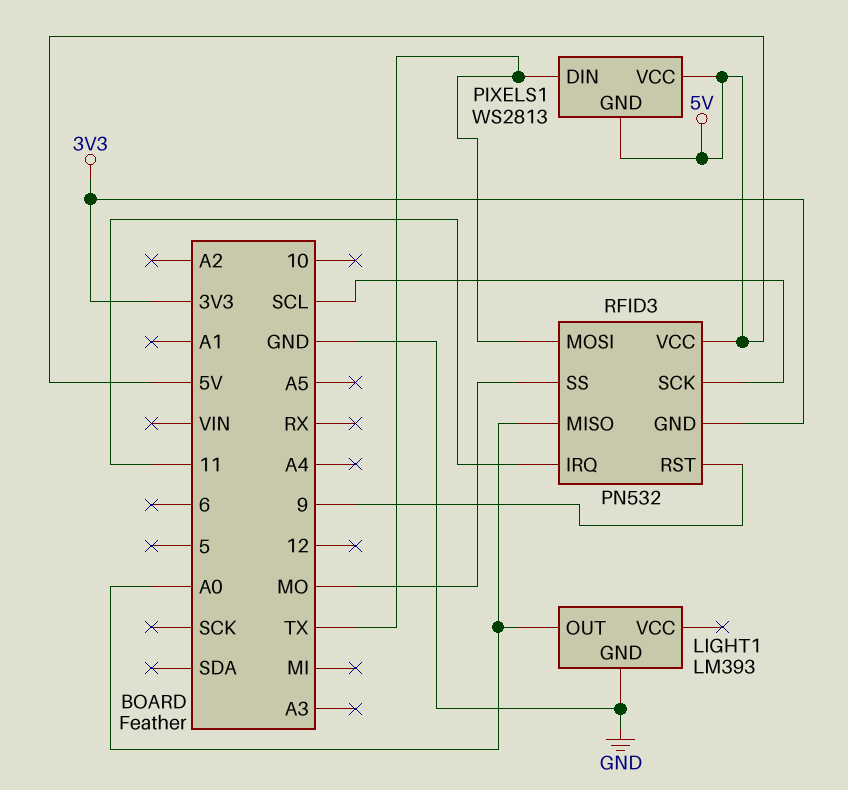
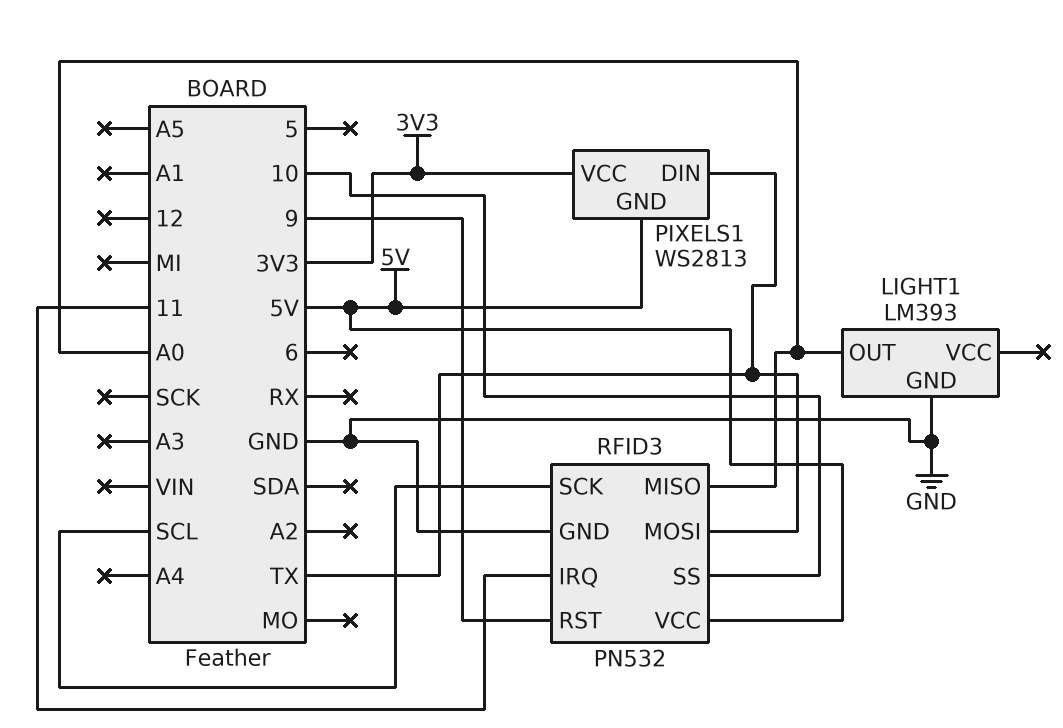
PIXELS1 pin VCC: 5V -> 3V3
RFID3 pin GND: 3V3 -> GND
RFID3 pin SS: MO -> 10

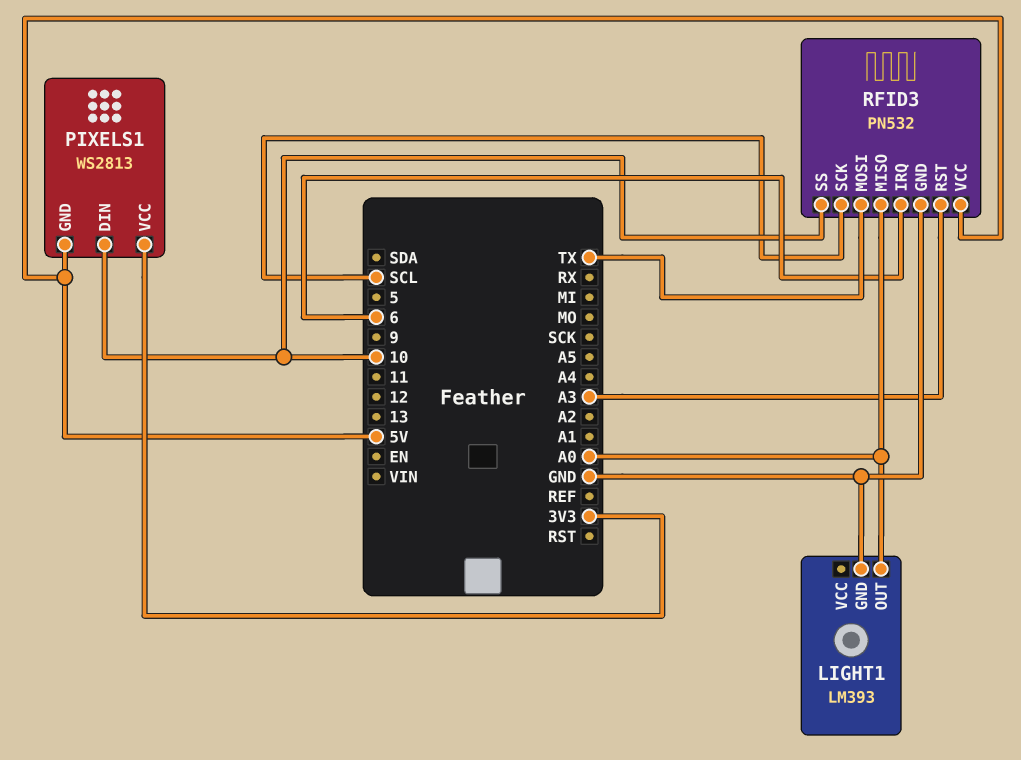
PIXELS1 pin DIN: TX -> 10
RFID3 pin IRQ: 11 -> 6
RFID3 pin RST: 9 -> A3

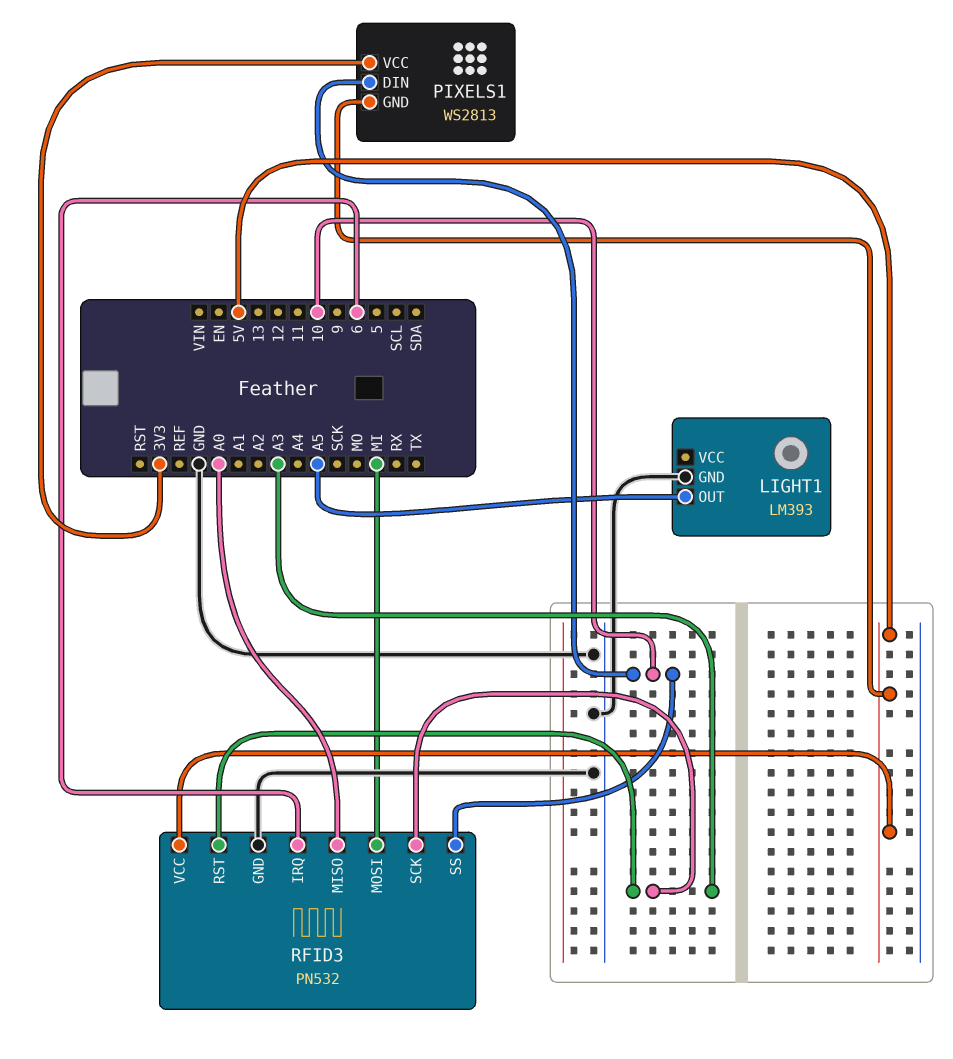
LIGHT1 pin OUT: A0 -> A5
RFID3 pin MOSI: TX -> MI
RFID3 pin SCK: SCL -> A3

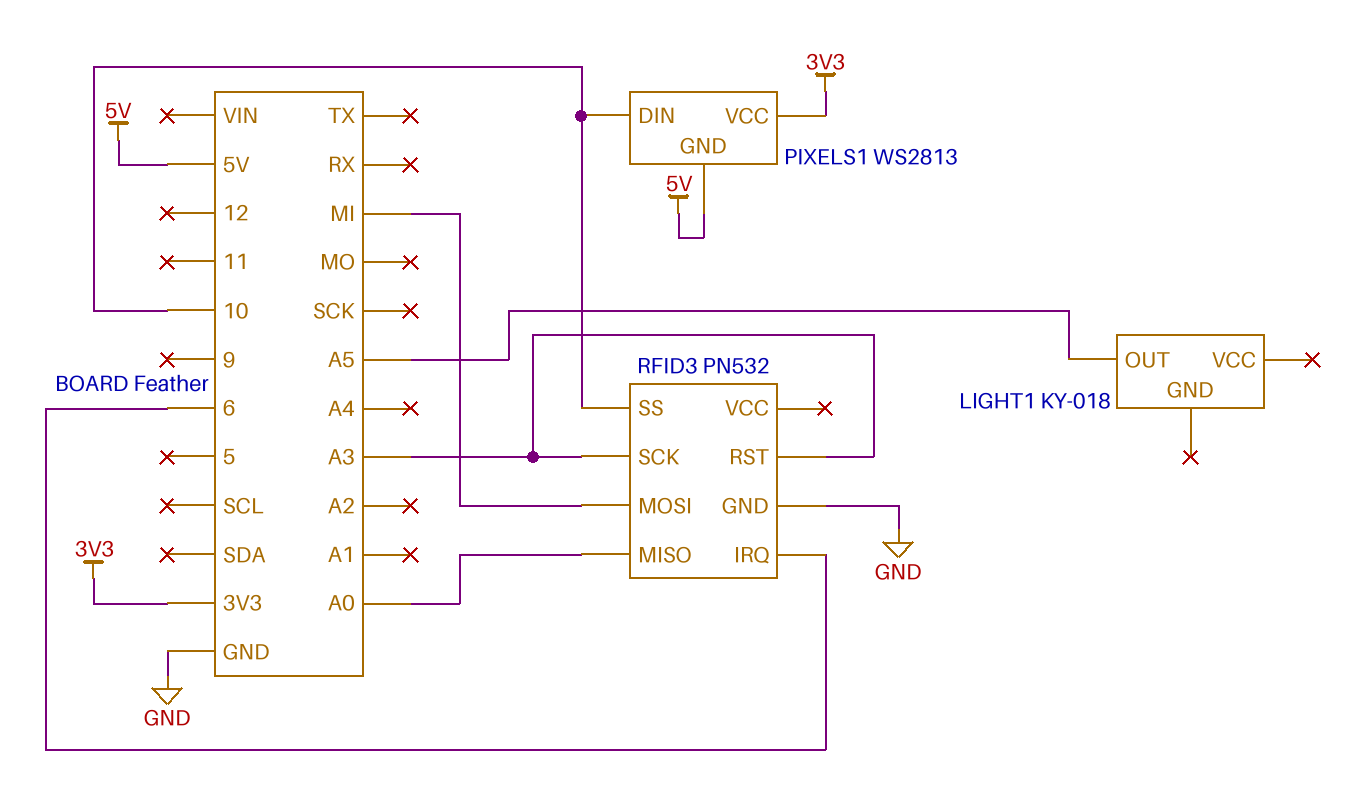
LIGHT1: LM393 -> KY-018
LIGHT1 pin GND: GND -> none
RFID3 pin VCC: 5V -> none

